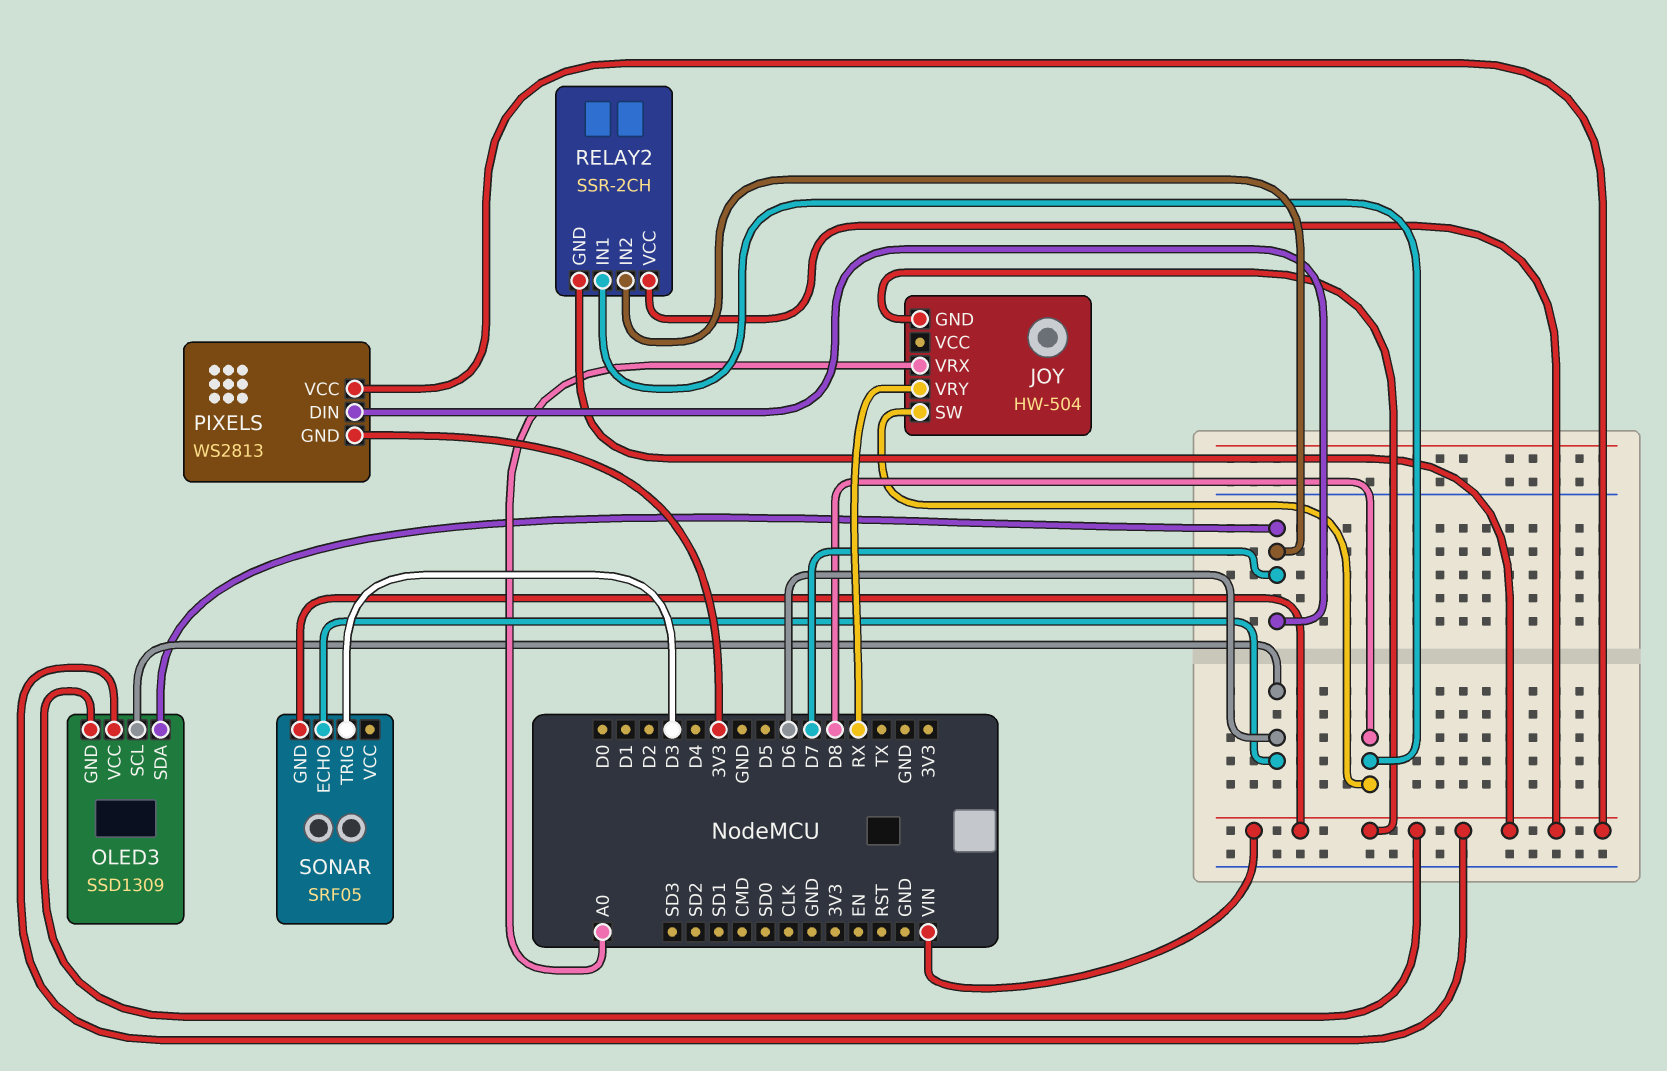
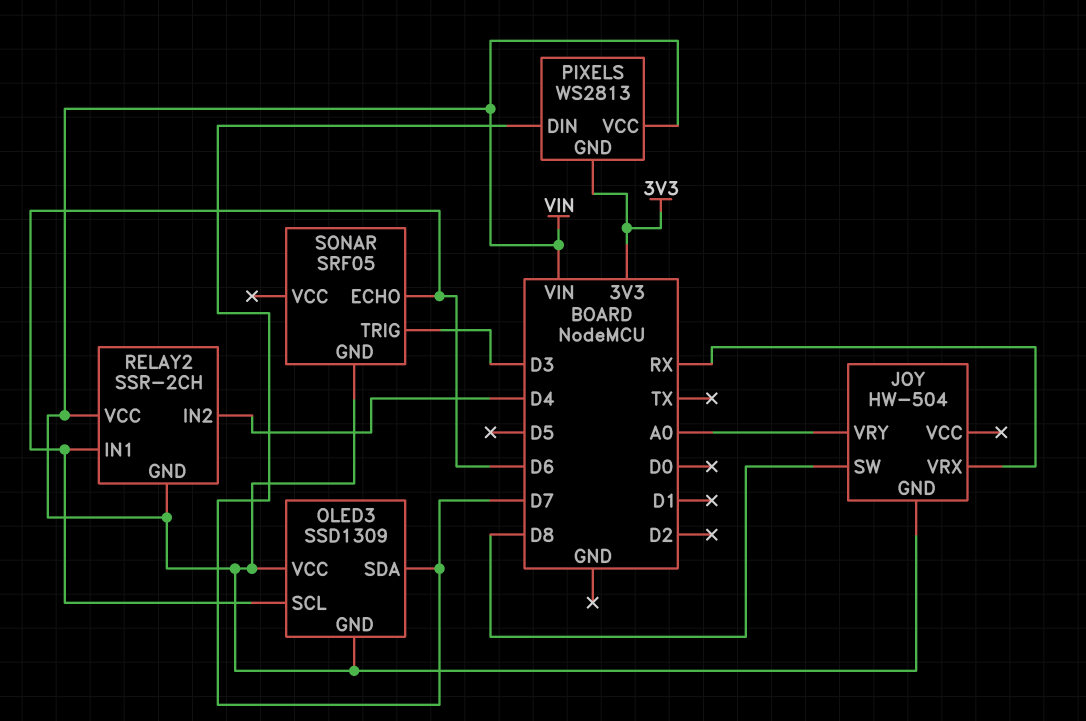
JOY pin VRX: A0 -> RX
JOY pin VRY: RX -> A0
RELAY2 pin IN1: D8 -> D6
RELAY2 pin IN2: D7 -> D4

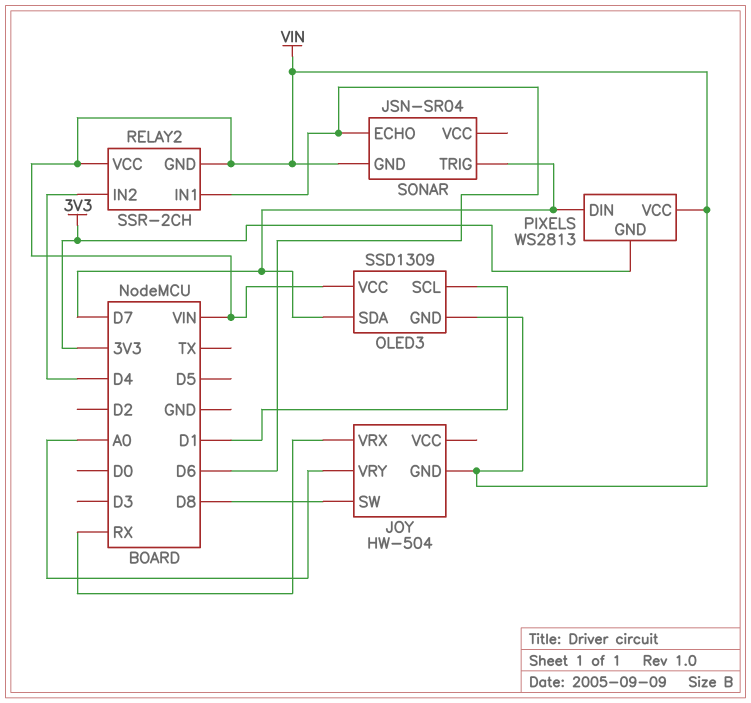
OLED3 pin SCL: D6 -> D1
SONAR: SRF05 -> JSN-SR04
SONAR pin TRIG: D3 -> D7

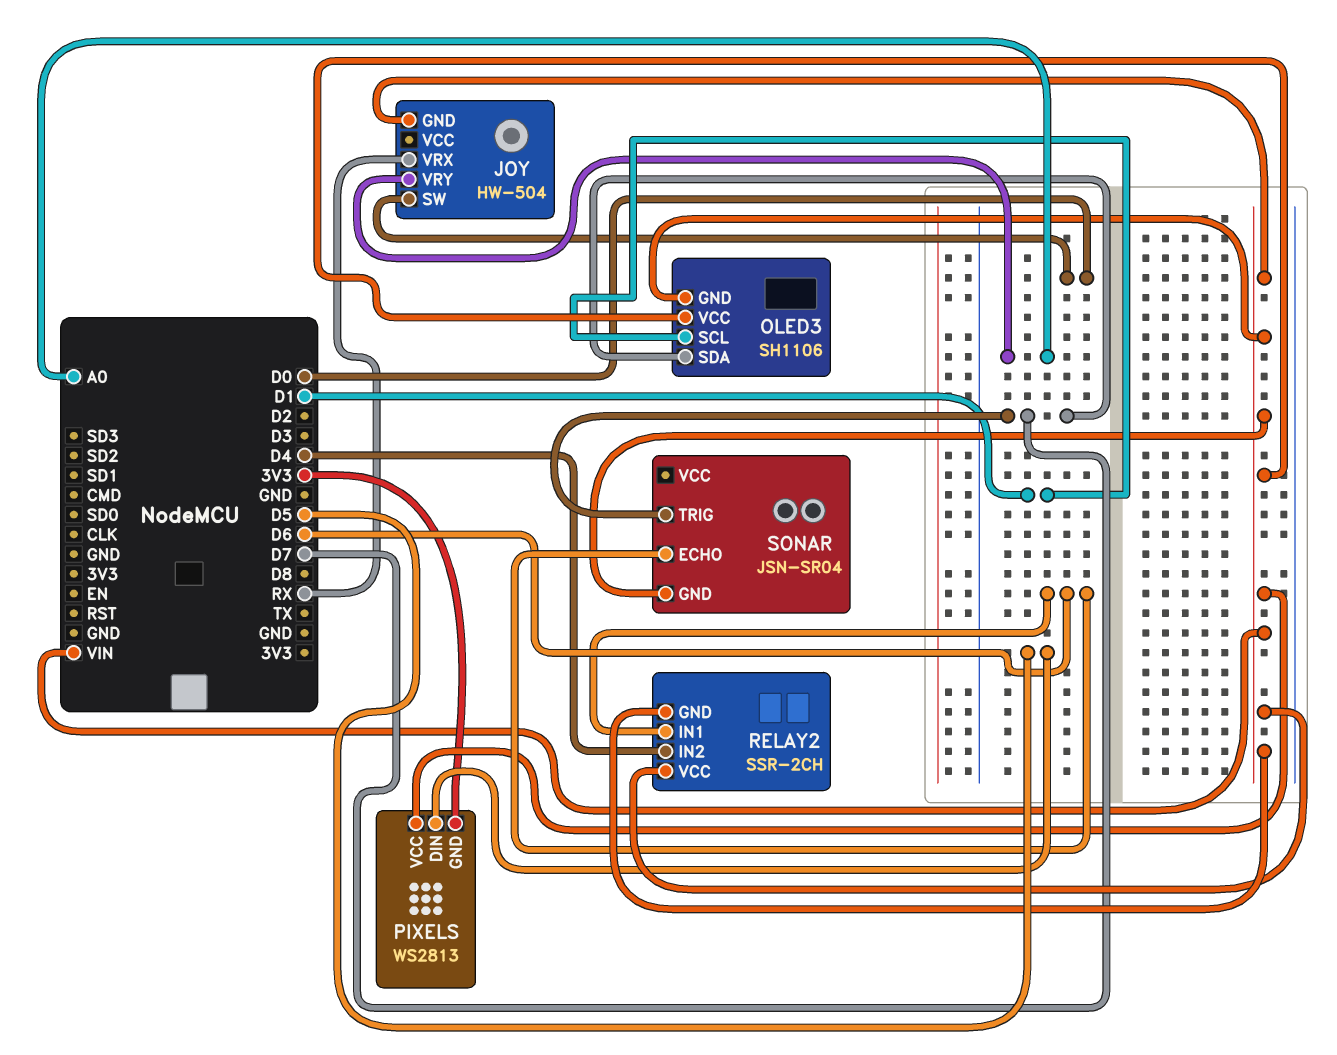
JOY pin SW: D8 -> D0
OLED3: SSD1309 -> SH1106
PIXELS pin DIN: D7 -> D5

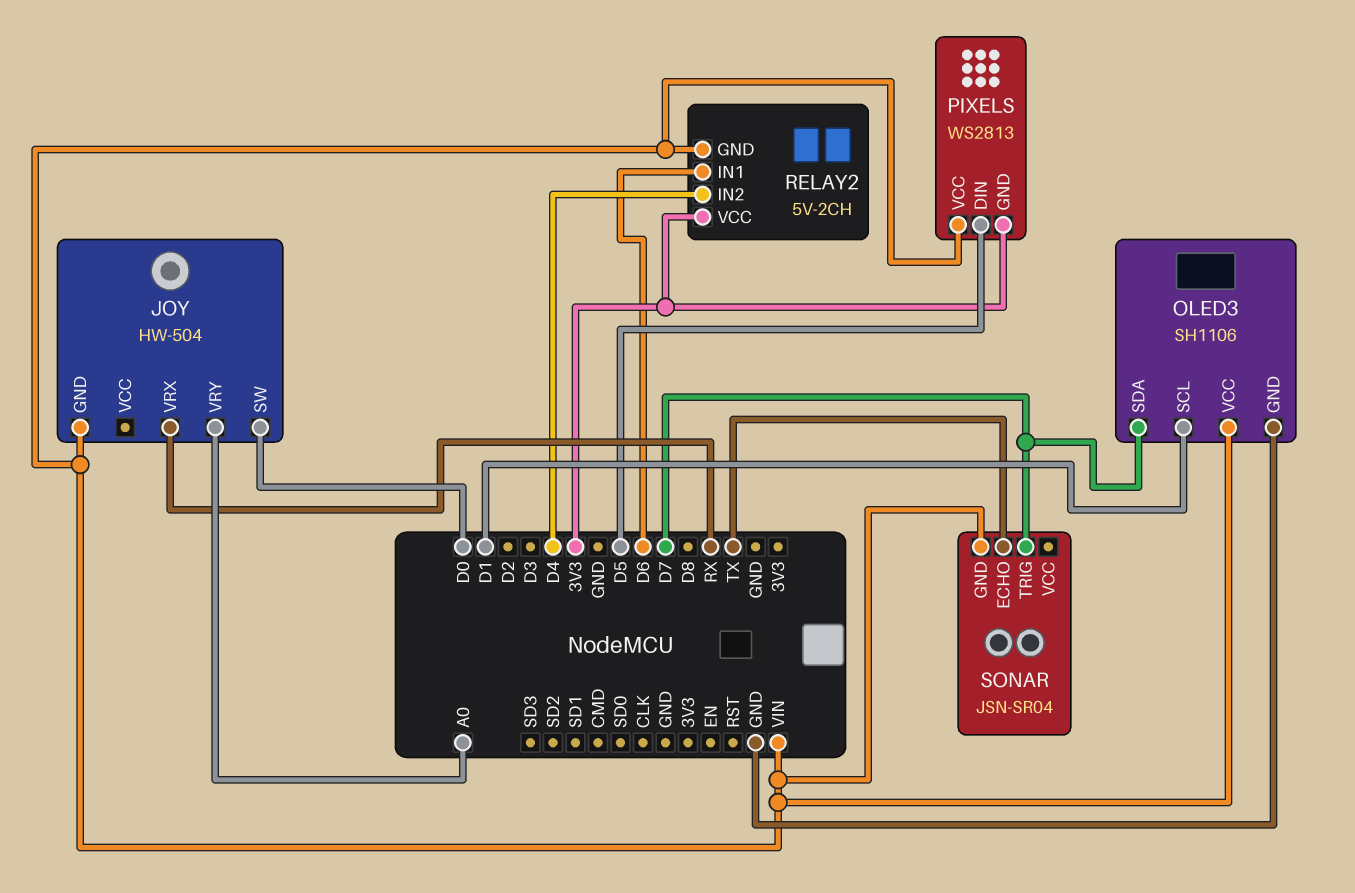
OLED3 pin GND: VIN -> GND
RELAY2: SSR-2CH -> 5V-2CH
RELAY2 pin VCC: VIN -> 3V3
SONAR pin ECHO: D6 -> TX

